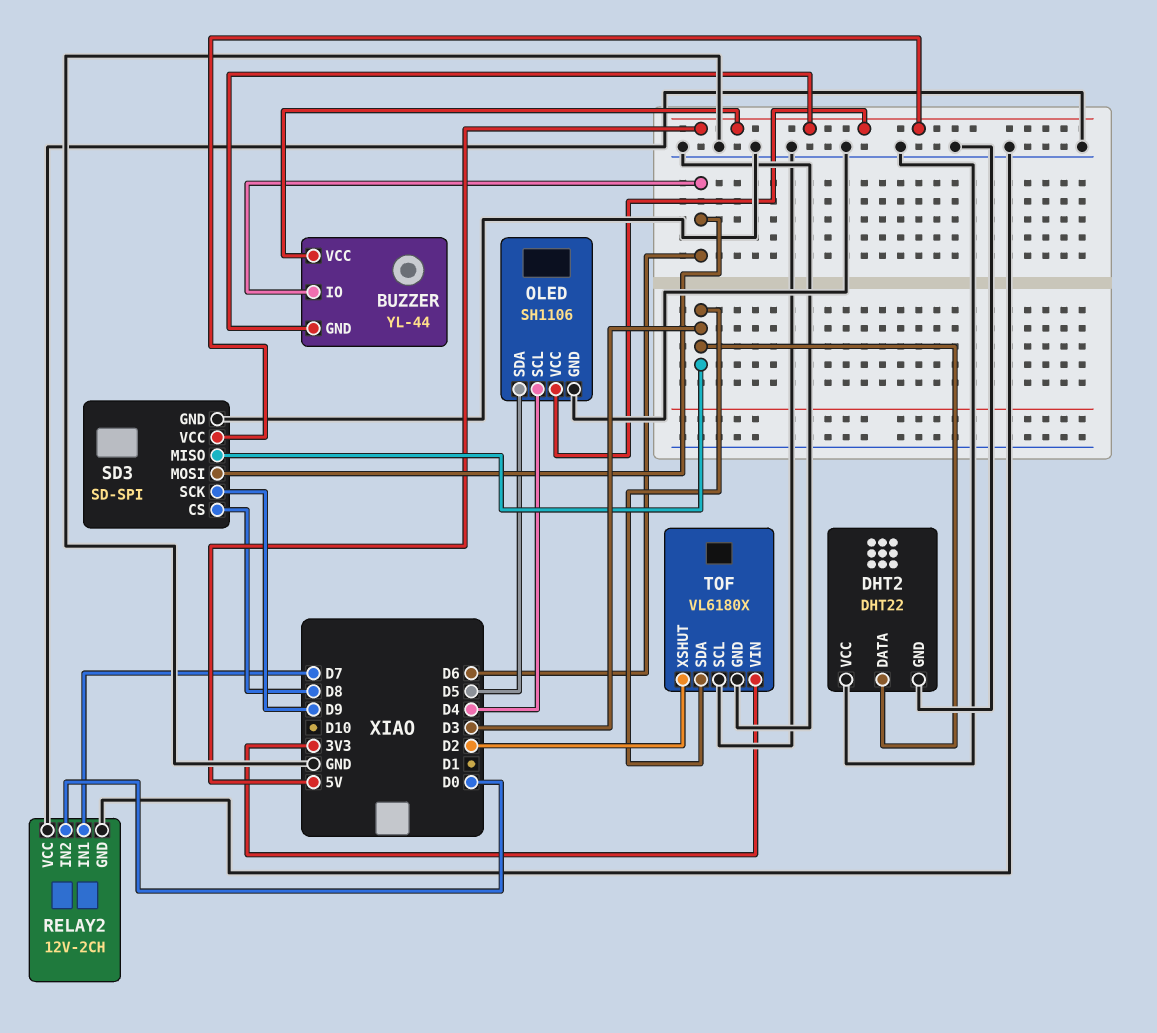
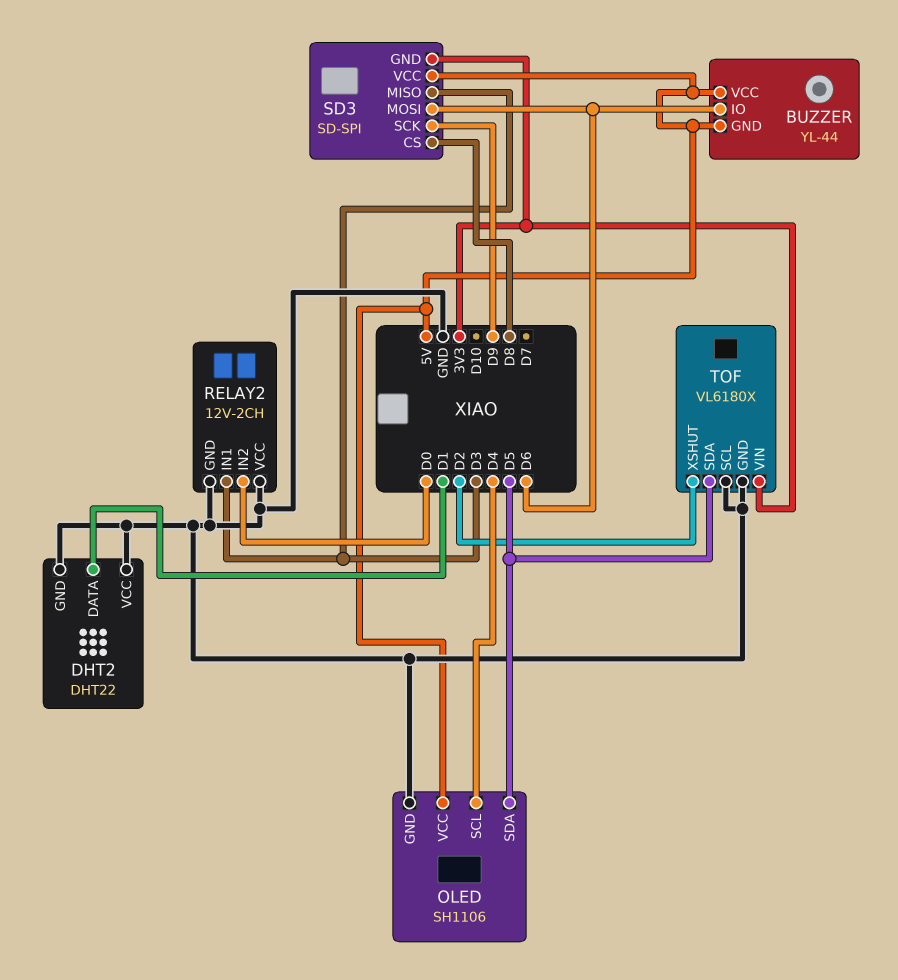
DHT2 pin DATA: D3 -> D1
RELAY2 pin IN1: D7 -> D3
SD3 pin GND: GND -> 3V3
TOF pin SDA: D3 -> D5

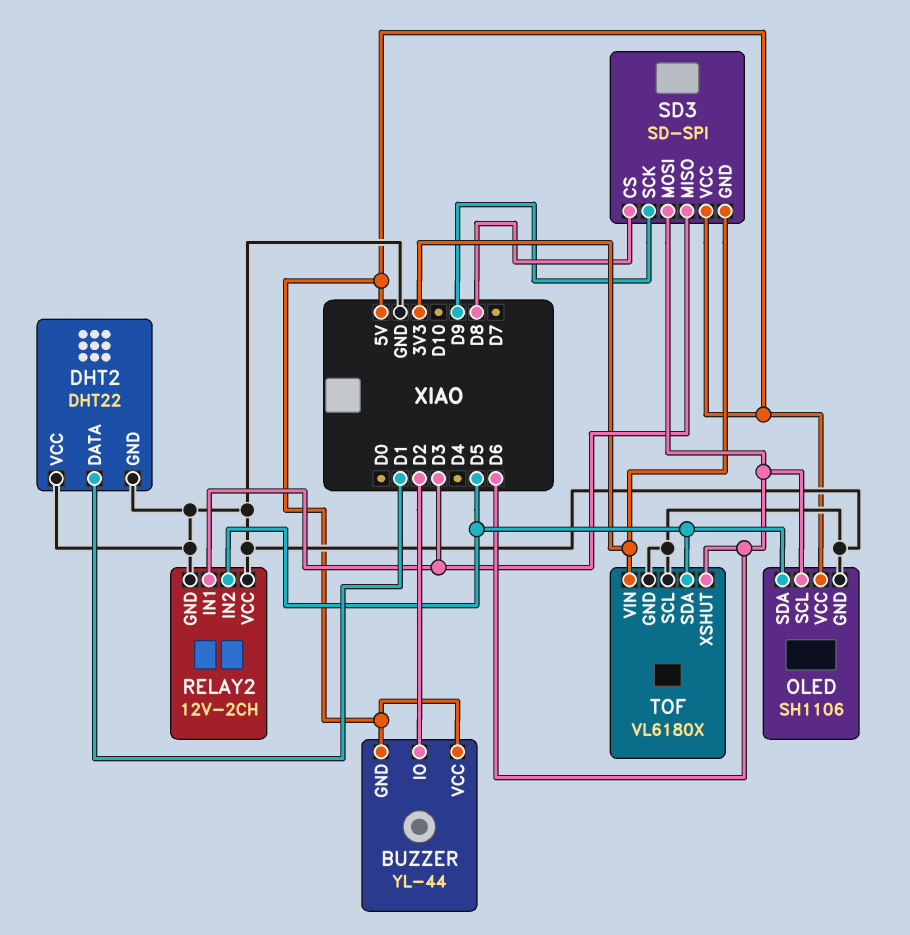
BUZZER pin IO: D6 -> D2
OLED pin SCL: D4 -> D6
RELAY2 pin IN2: D0 -> D5
TOF pin XSHUT: D2 -> D6

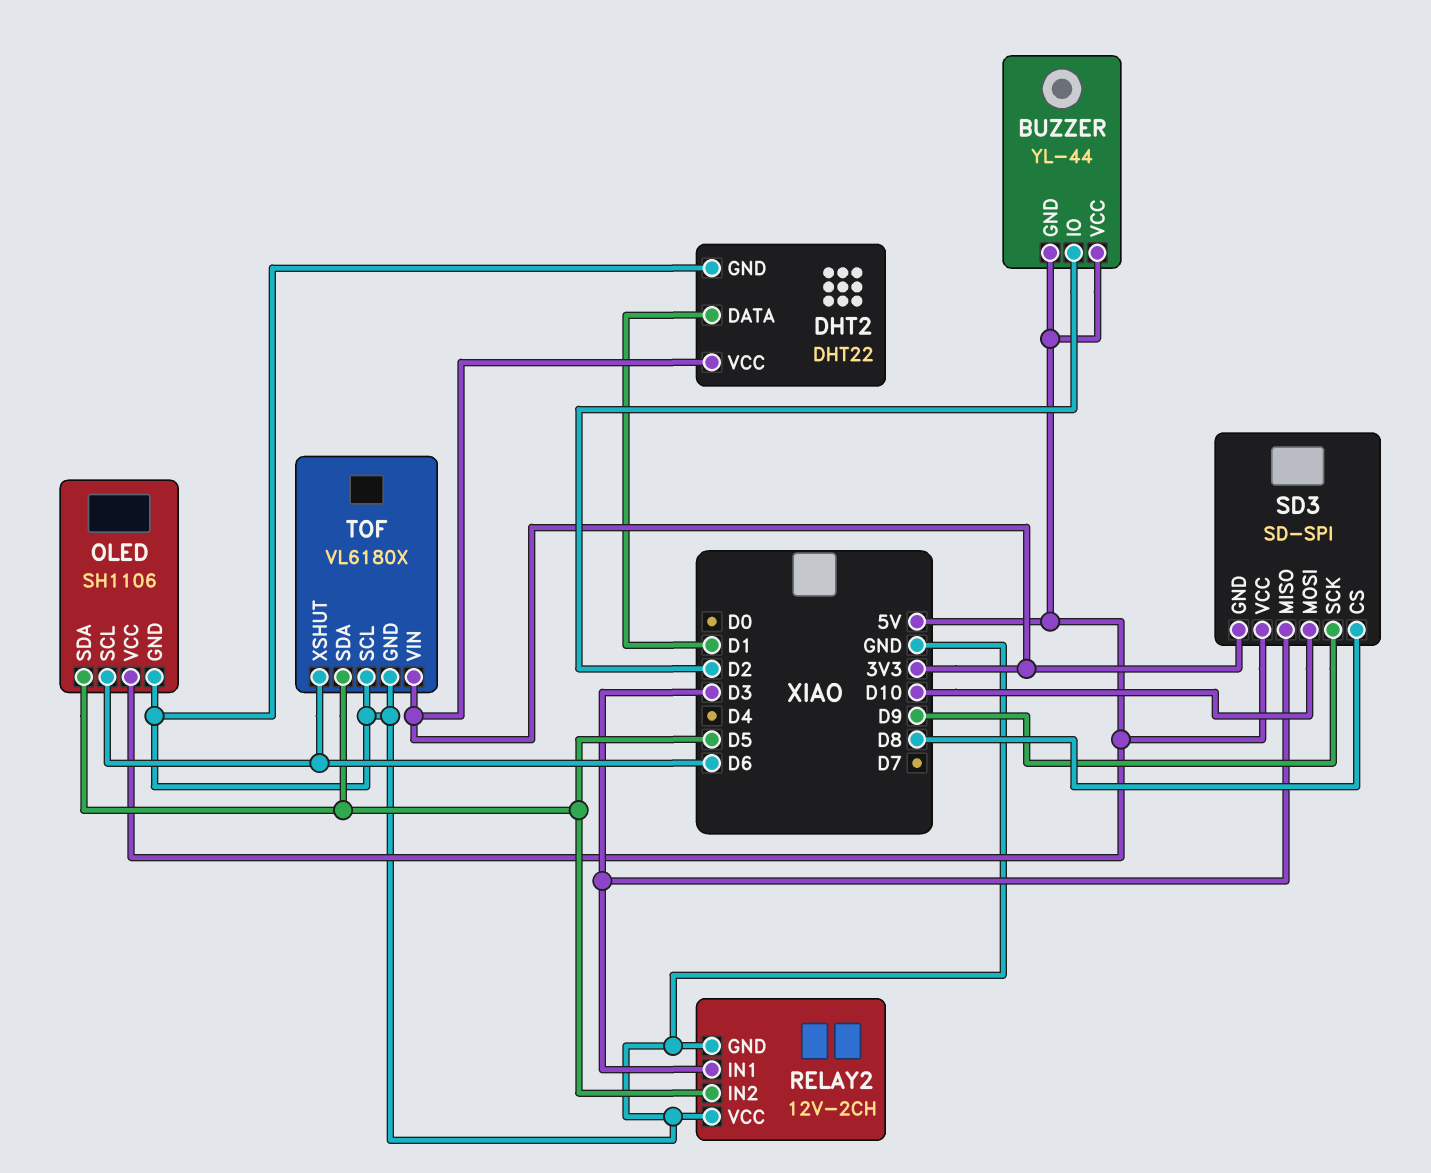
DHT2 pin VCC: GND -> 3V3
SD3 pin MOSI: D6 -> D10

